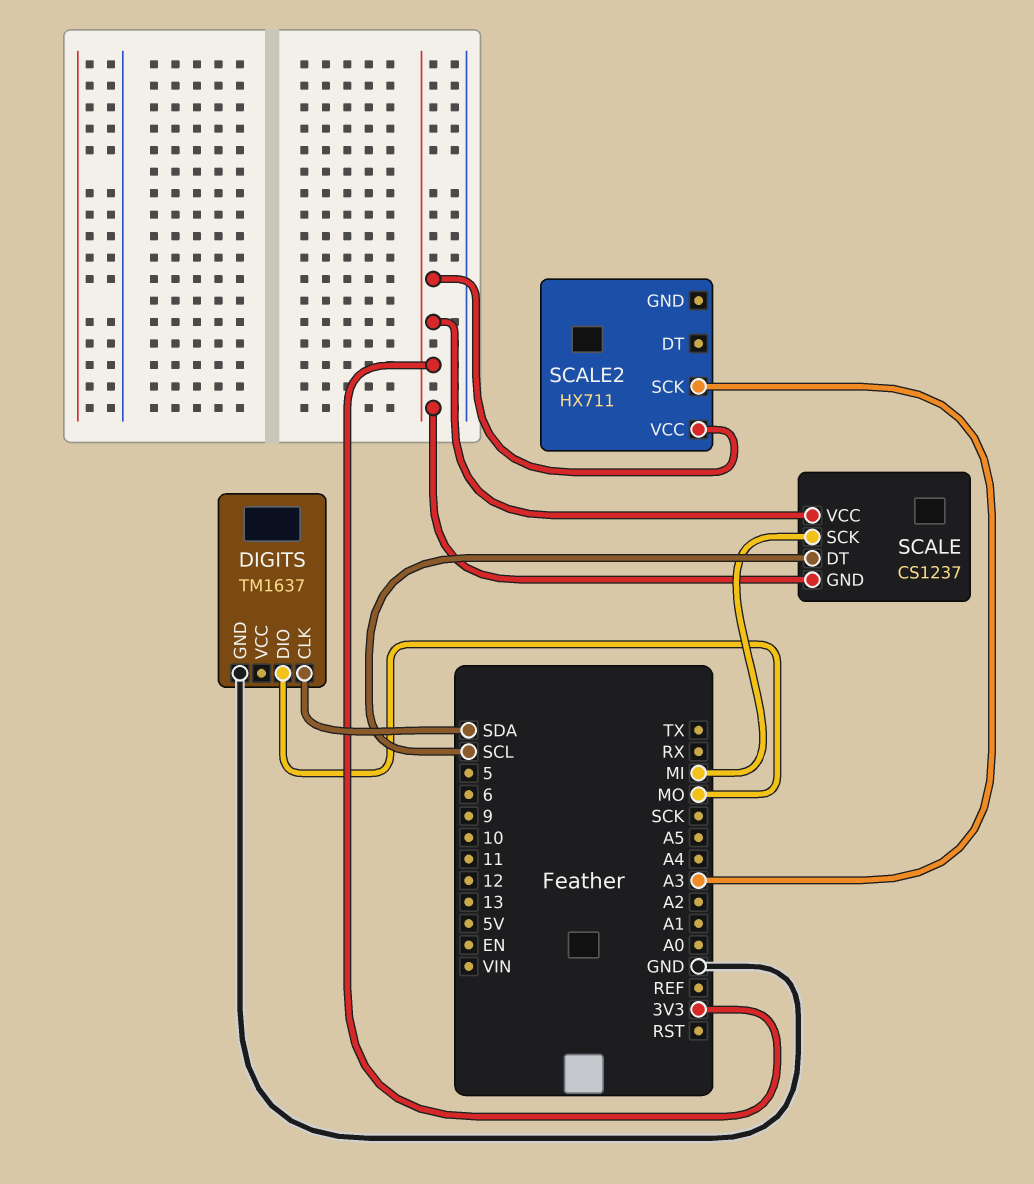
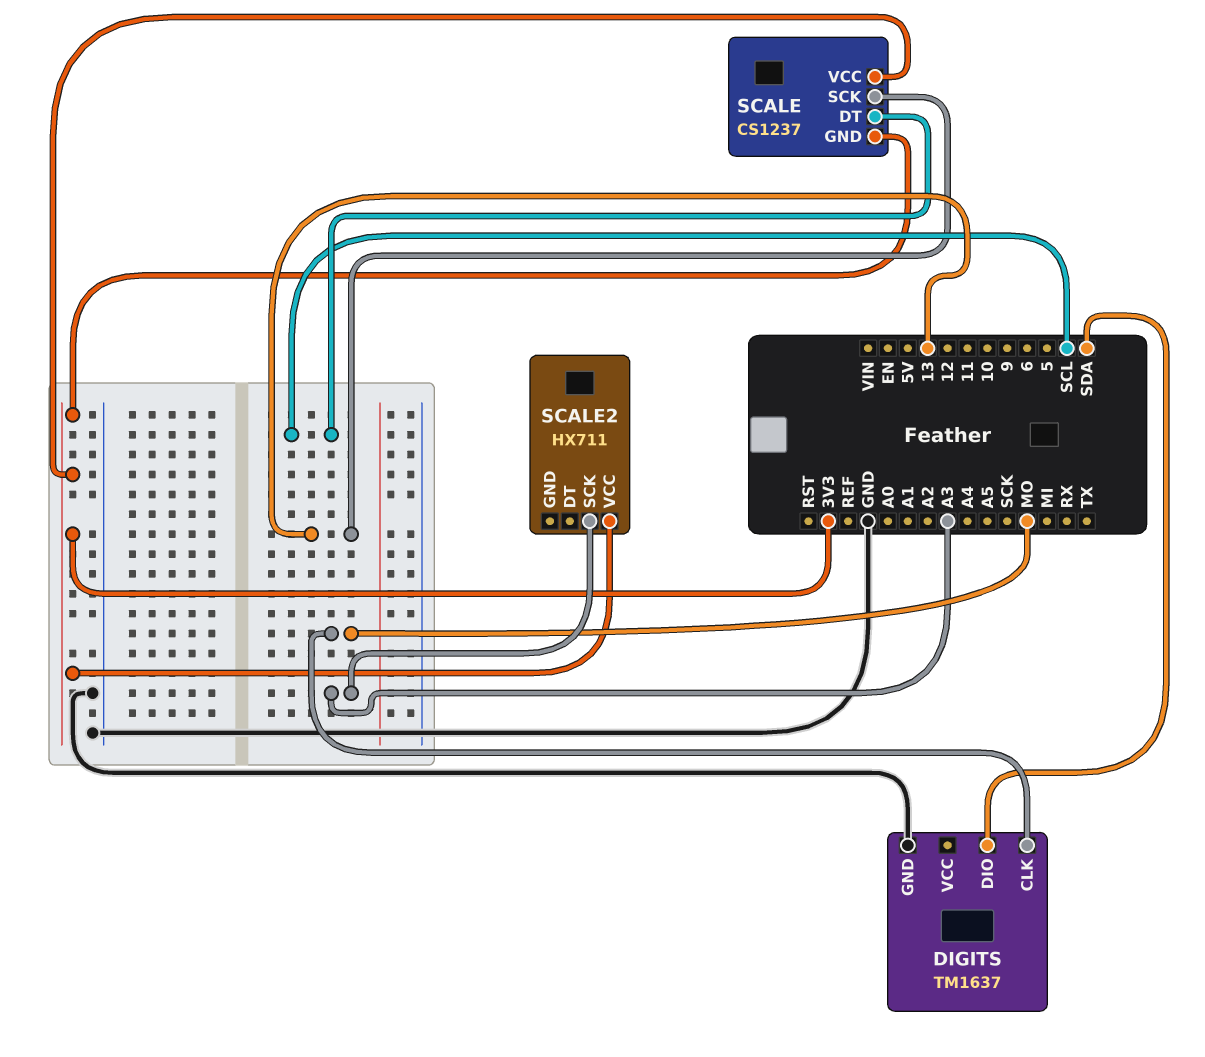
DIGITS pin CLK: SDA -> MO
DIGITS pin DIO: MO -> SDA
SCALE pin SCK: MI -> 13

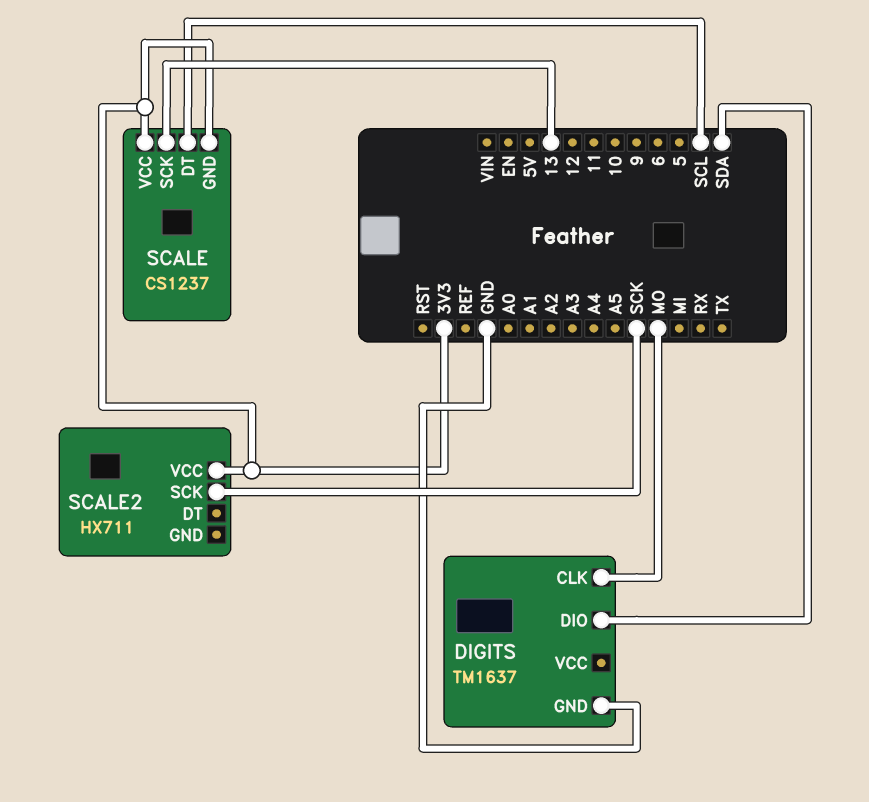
SCALE2 pin SCK: A3 -> SCK

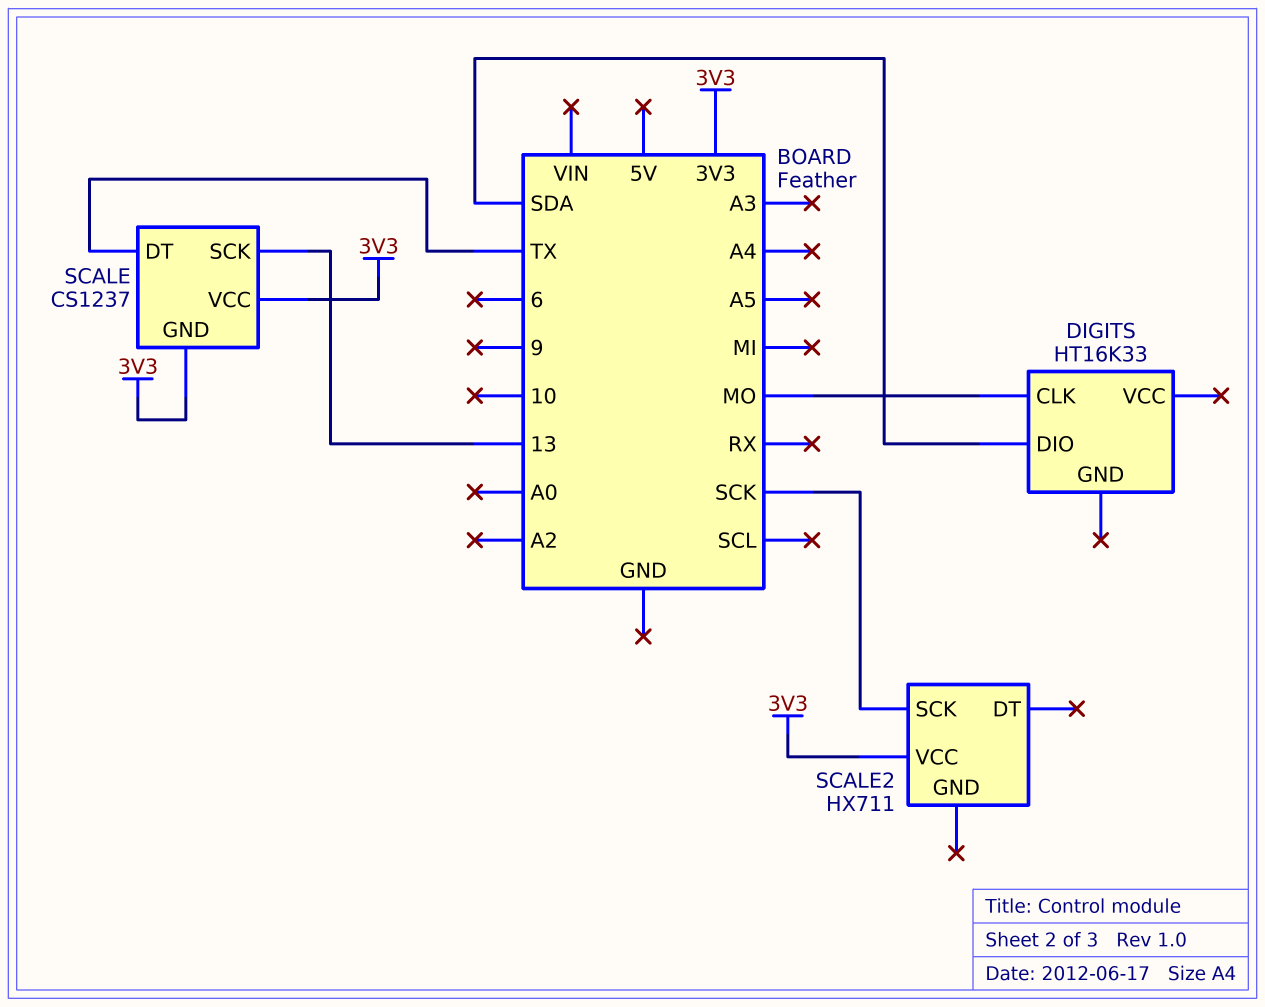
DIGITS: TM1637 -> HT16K33
DIGITS pin GND: GND -> none
SCALE pin DT: SCL -> TX

